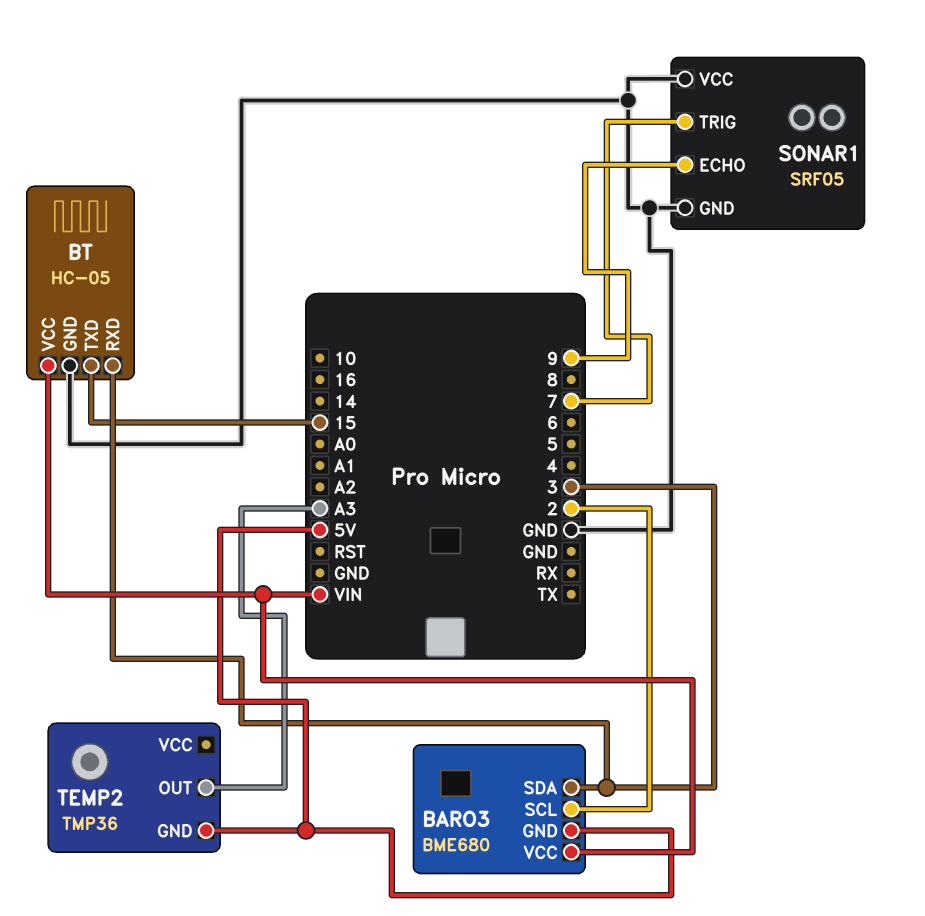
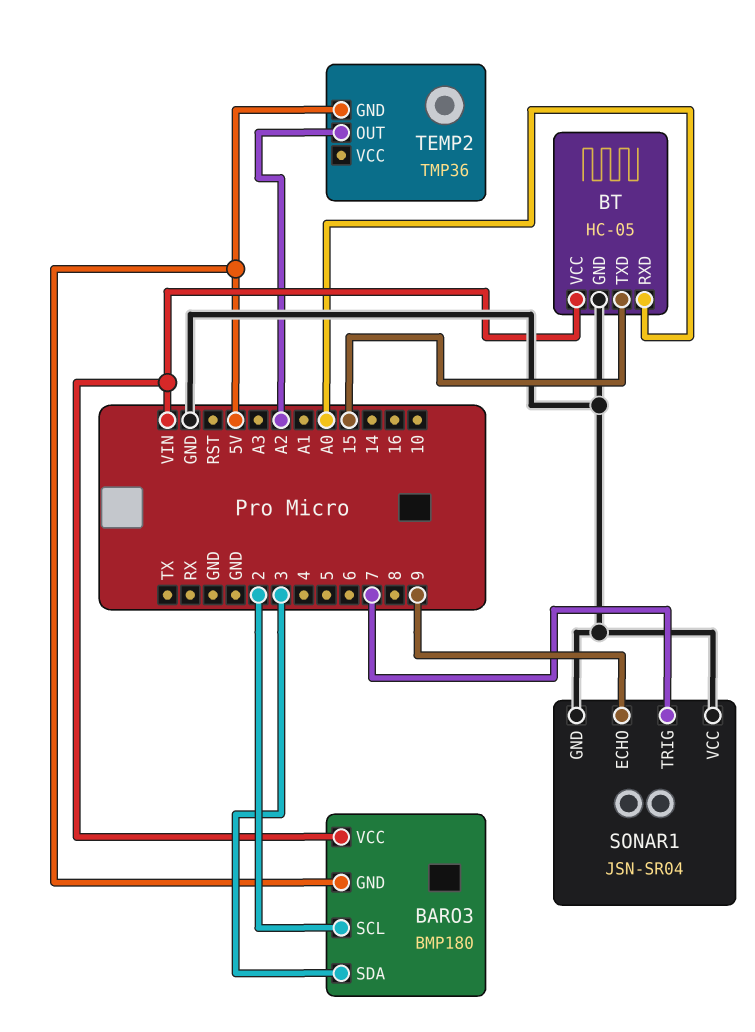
BARO3: BME680 -> BMP180
BT pin RXD: 3 -> A0
SONAR1: SRF05 -> JSN-SR04
TEMP2 pin OUT: A3 -> A2

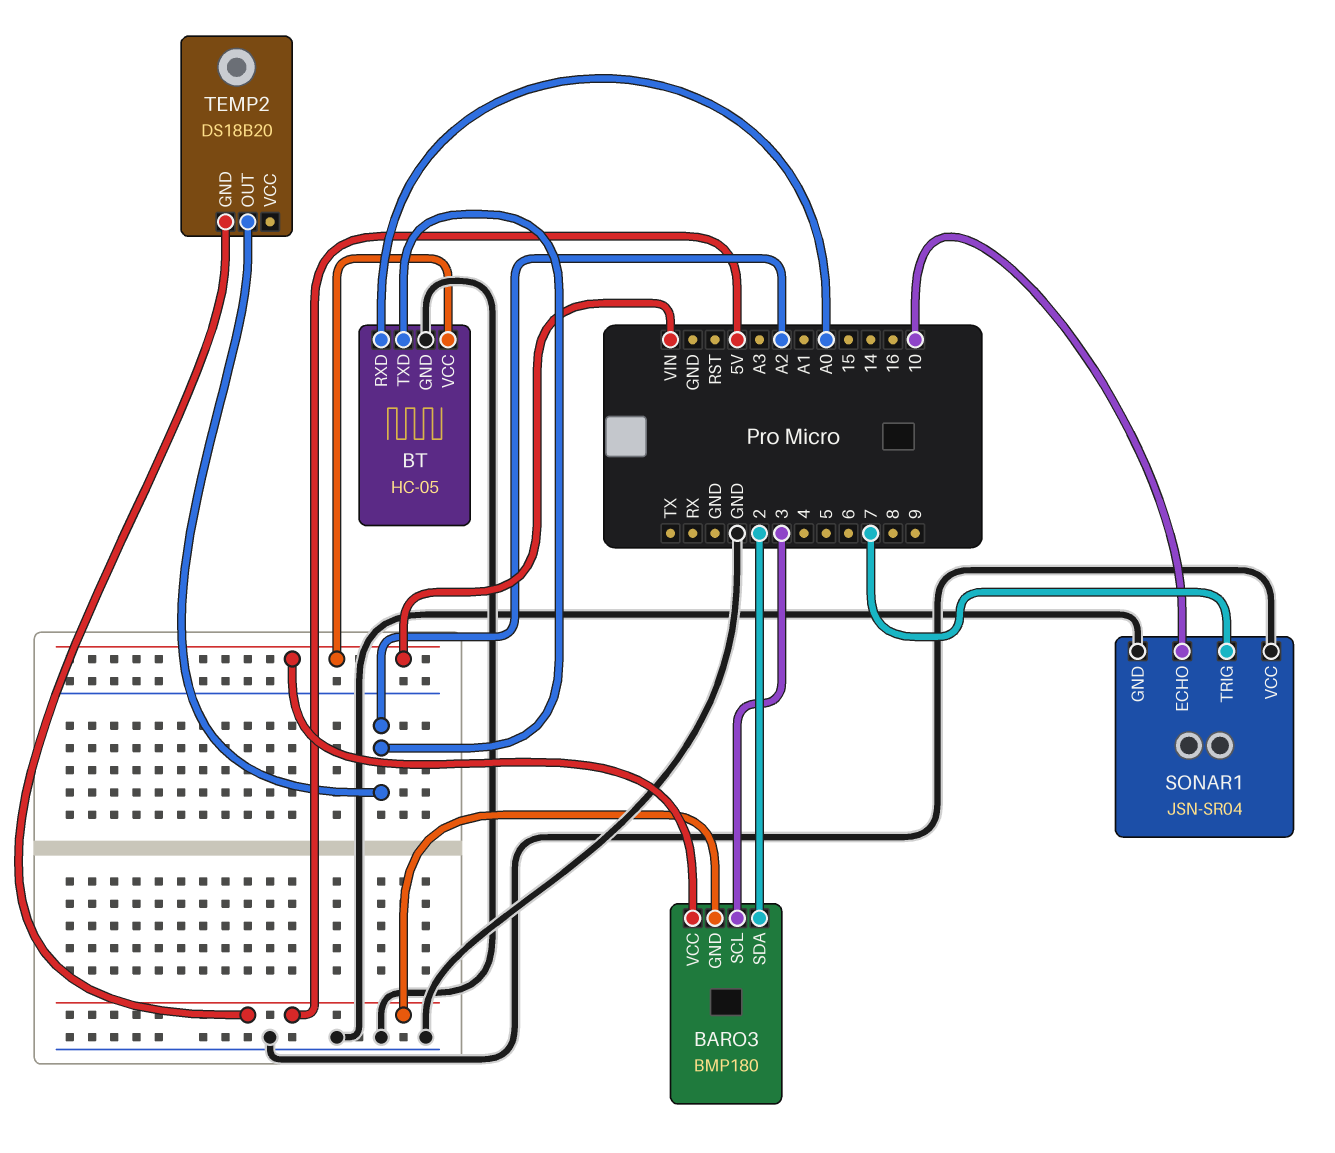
BARO3 pin SCL: 2 -> 3
BARO3 pin SDA: 3 -> 2
BT pin TXD: 15 -> A2
SONAR1 pin ECHO: 9 -> 10
TEMP2: TMP36 -> DS18B20

